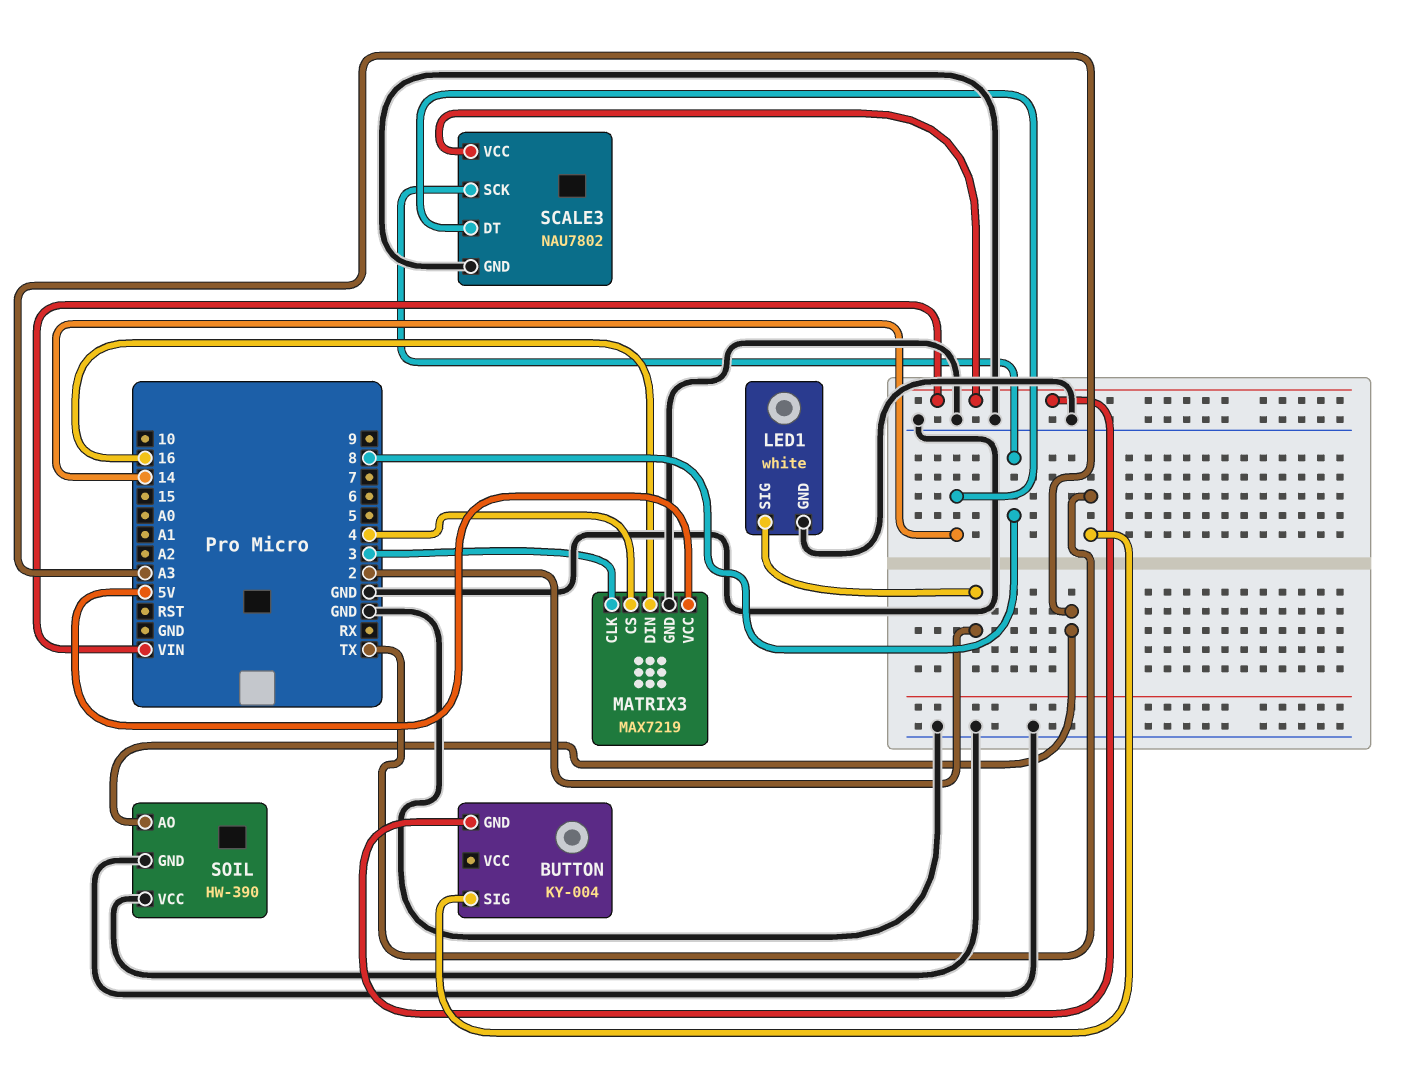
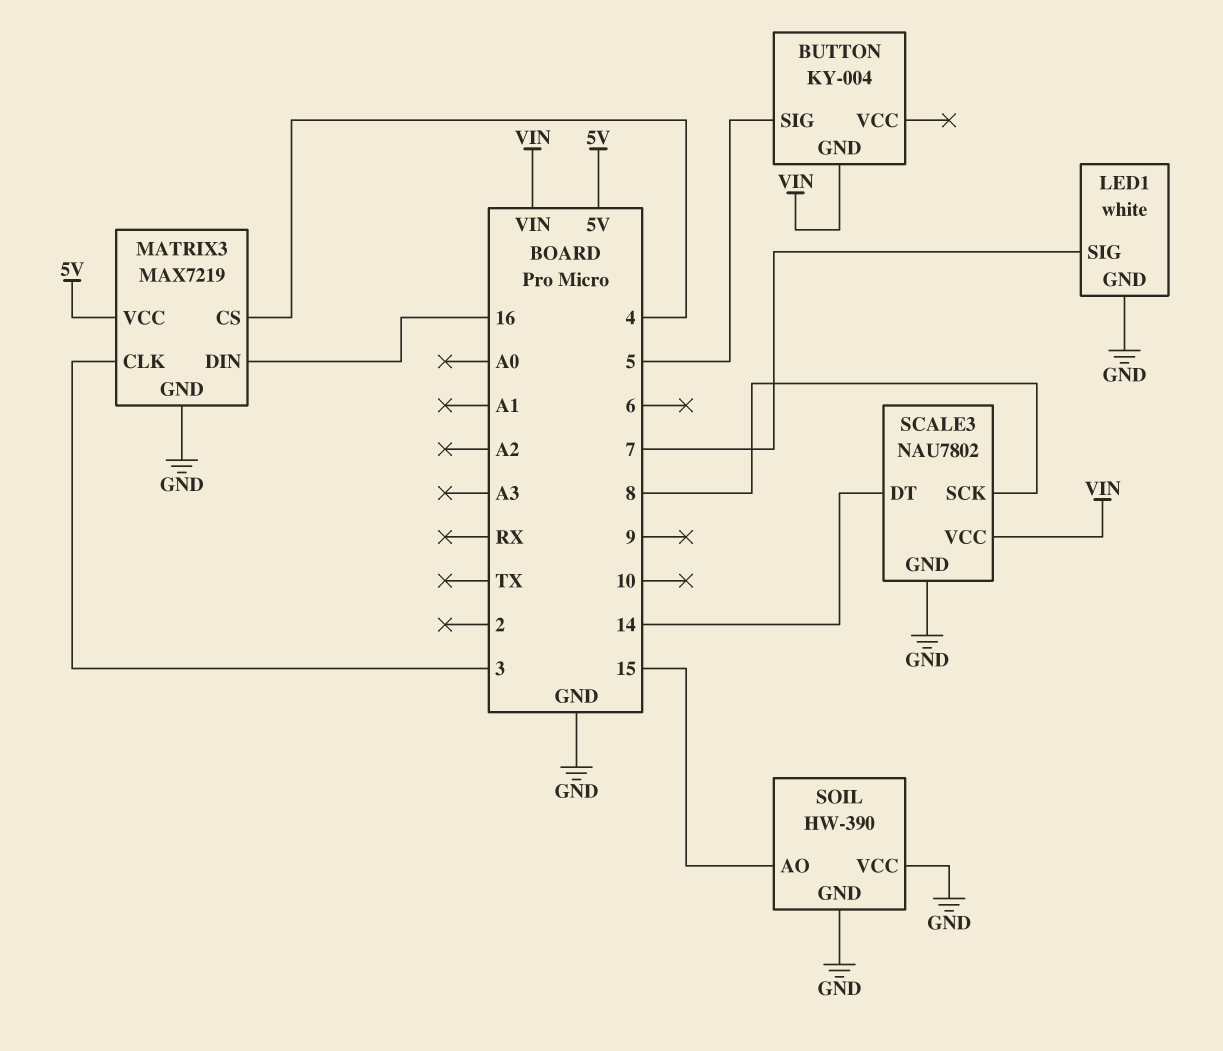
BUTTON pin SIG: TX -> 5
LED1 pin SIG: 2 -> 7
SOIL pin AO: A3 -> 15

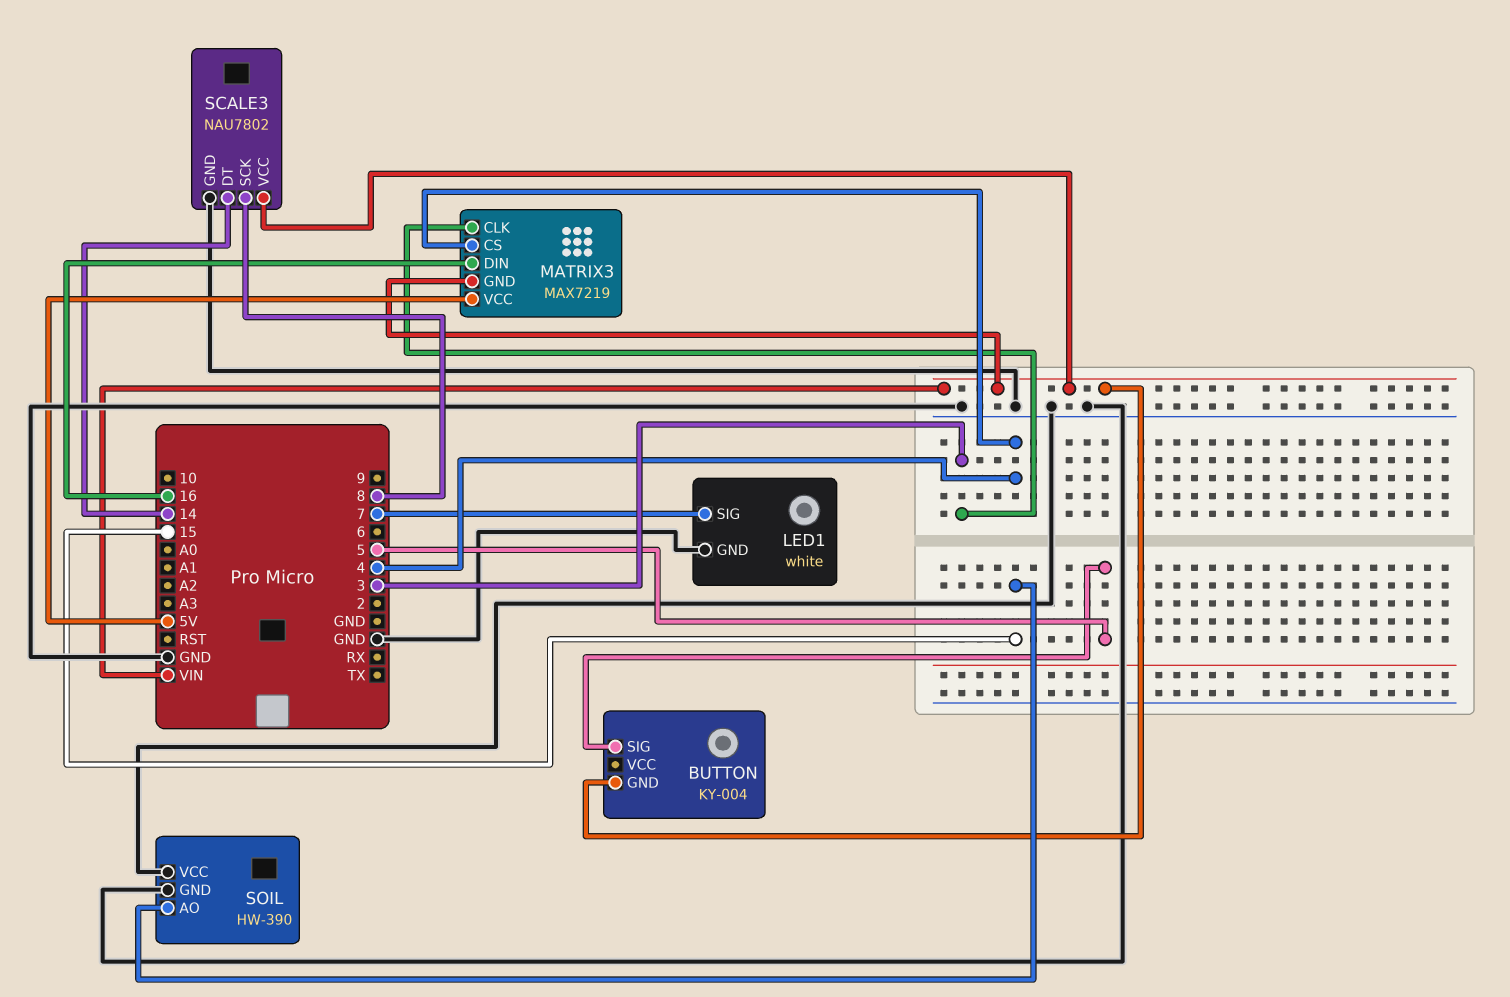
MATRIX3 pin GND: GND -> VIN

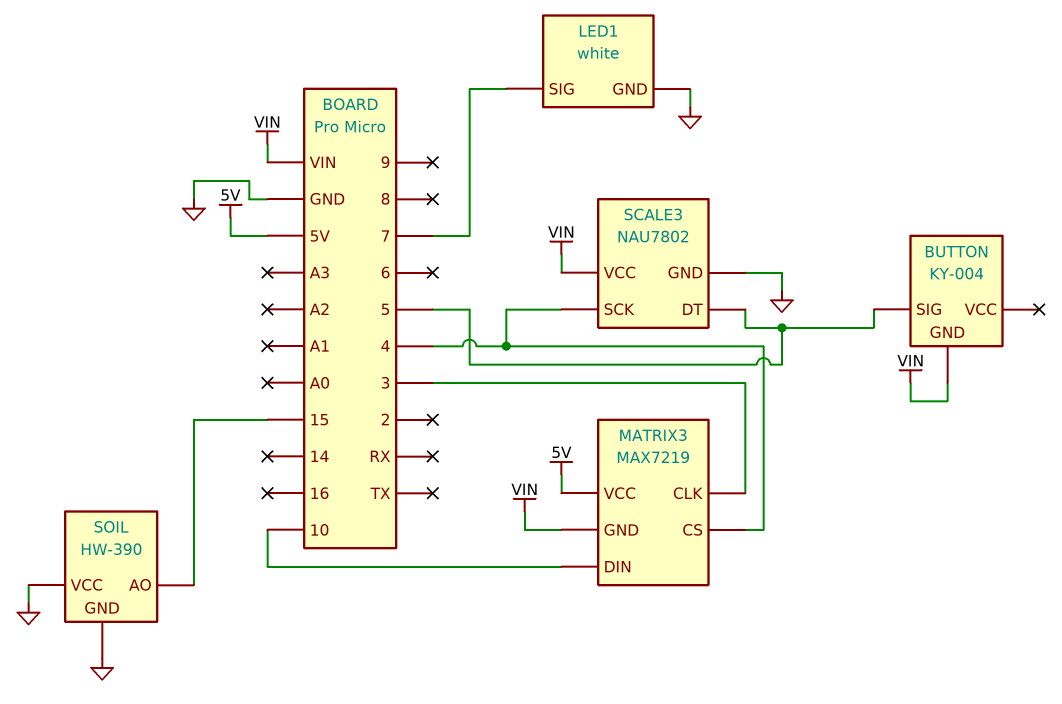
MATRIX3 pin DIN: 16 -> 10
SCALE3 pin DT: 14 -> 5
SCALE3 pin SCK: 8 -> 4

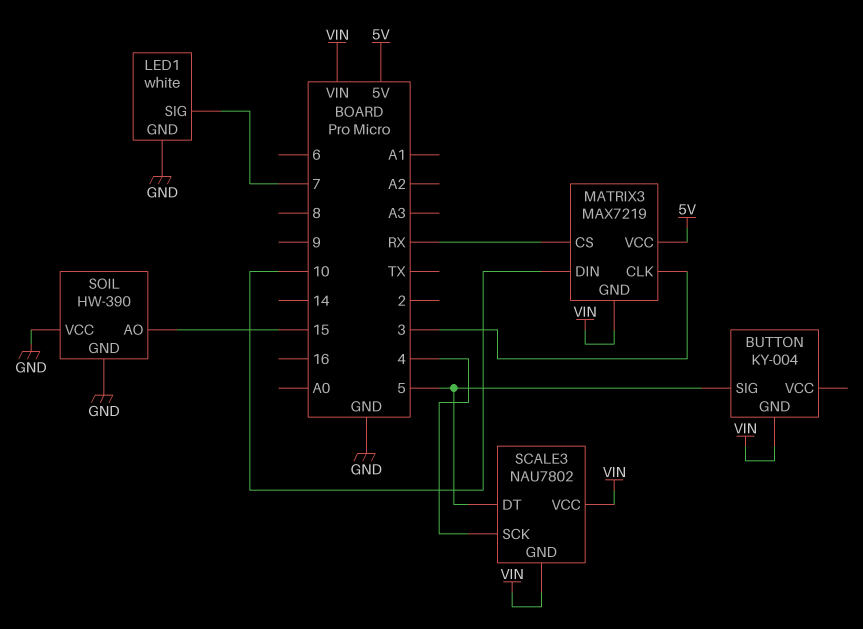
MATRIX3 pin CS: 4 -> RX
SCALE3 pin GND: GND -> VIN

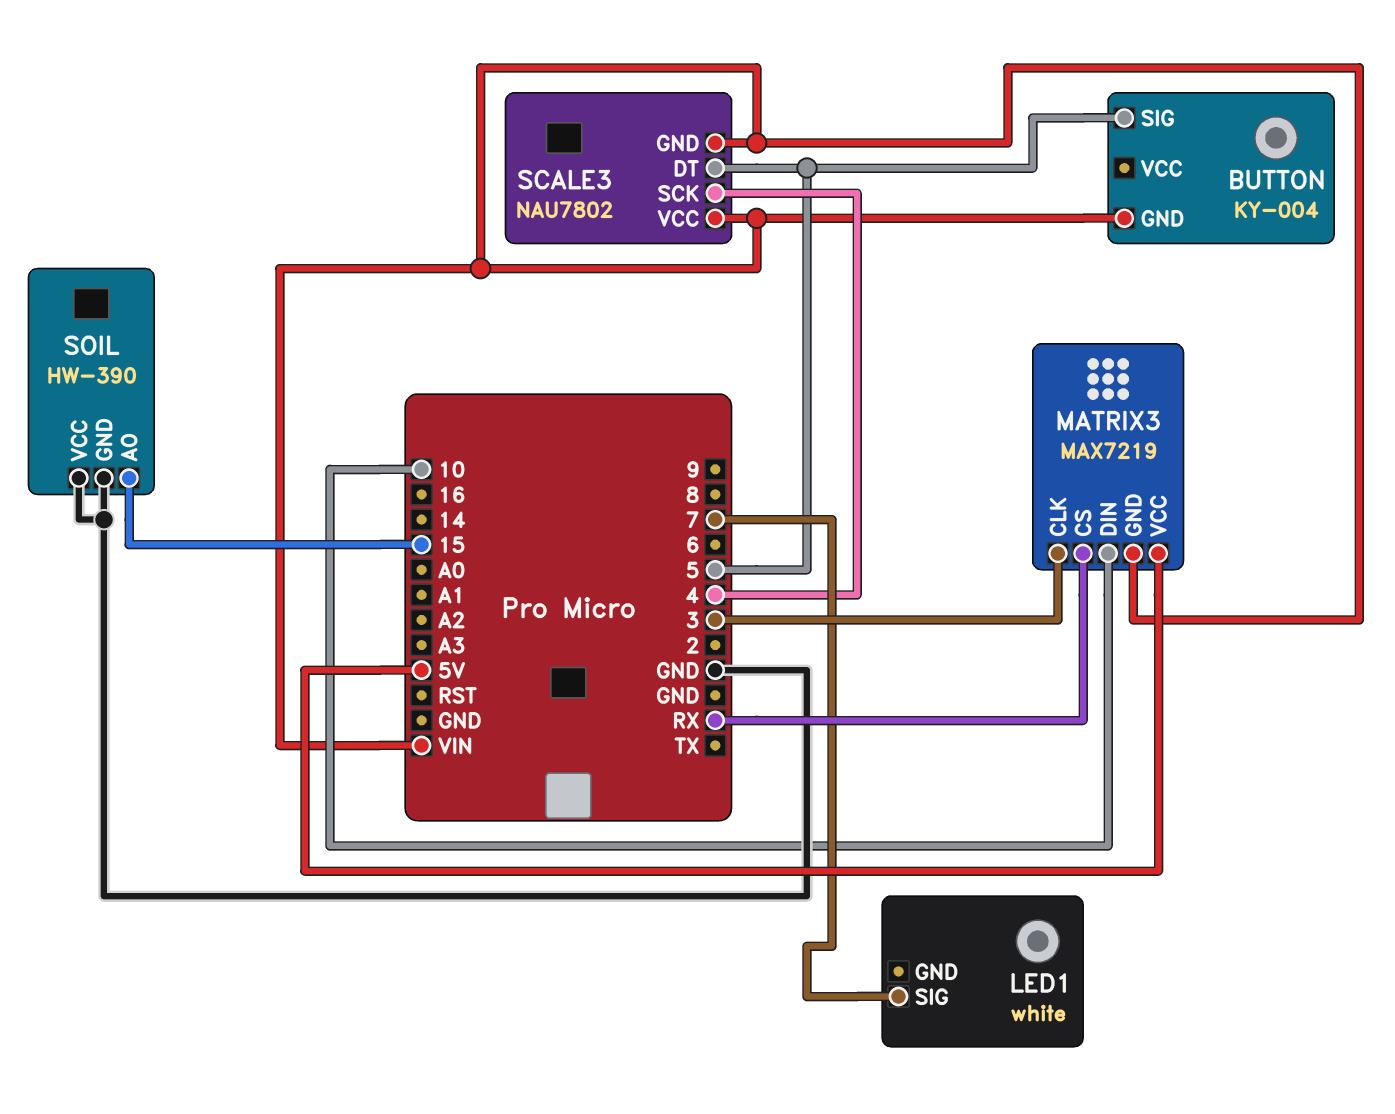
LED1 pin GND: GND -> none

